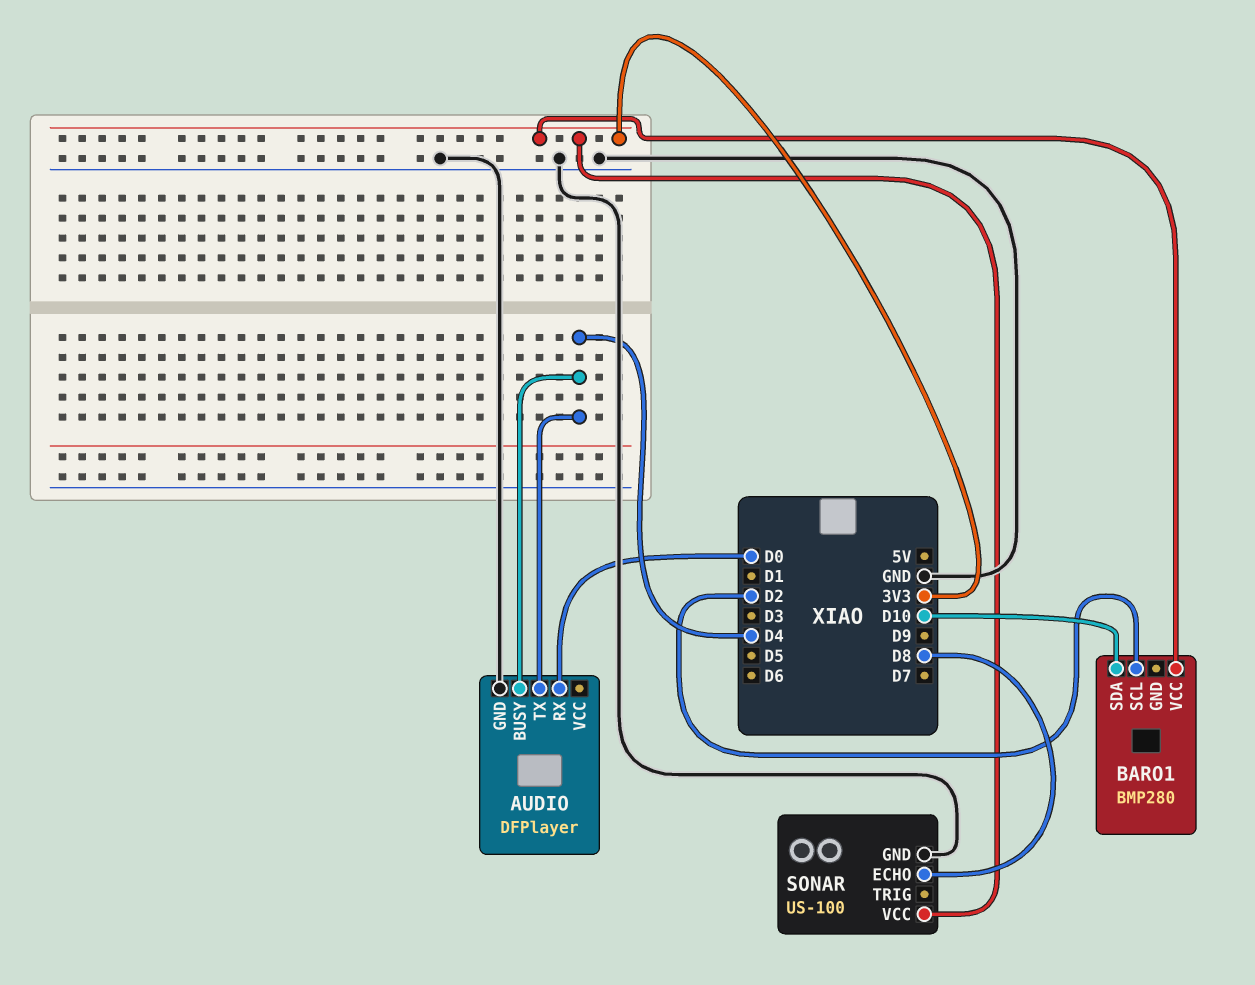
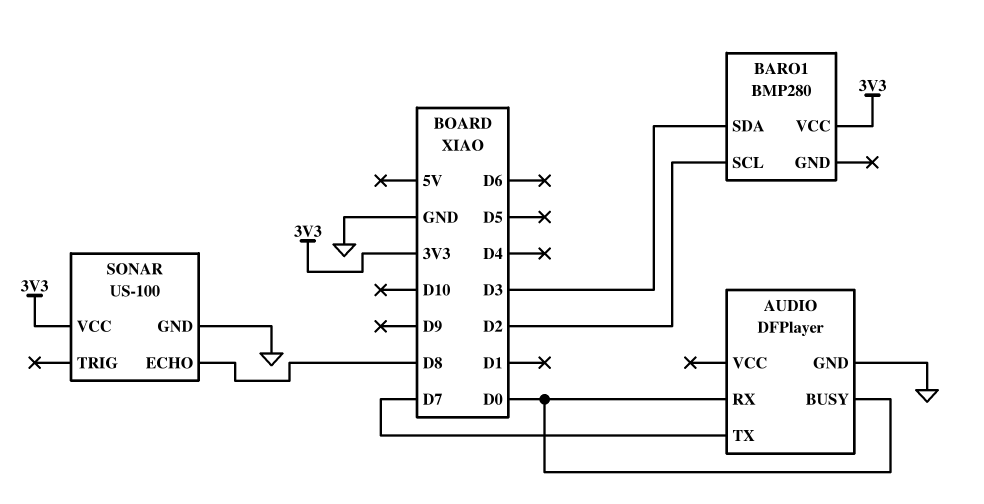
AUDIO pin BUSY: D4 -> D0
AUDIO pin TX: D4 -> D7
BARO1 pin SDA: D10 -> D3

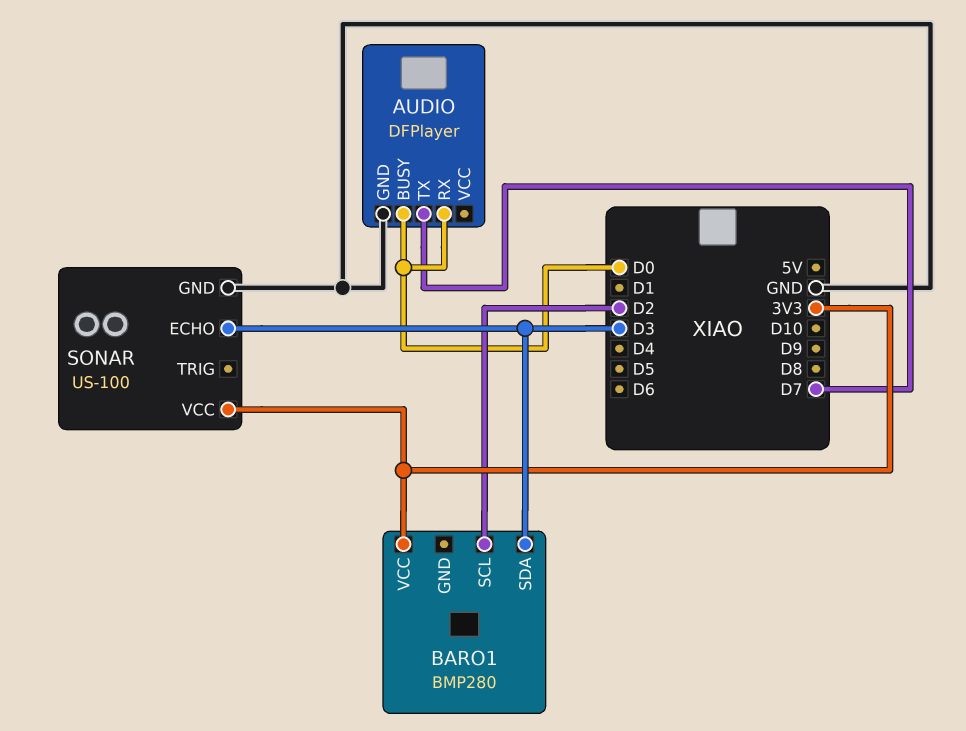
SONAR pin ECHO: D8 -> D3

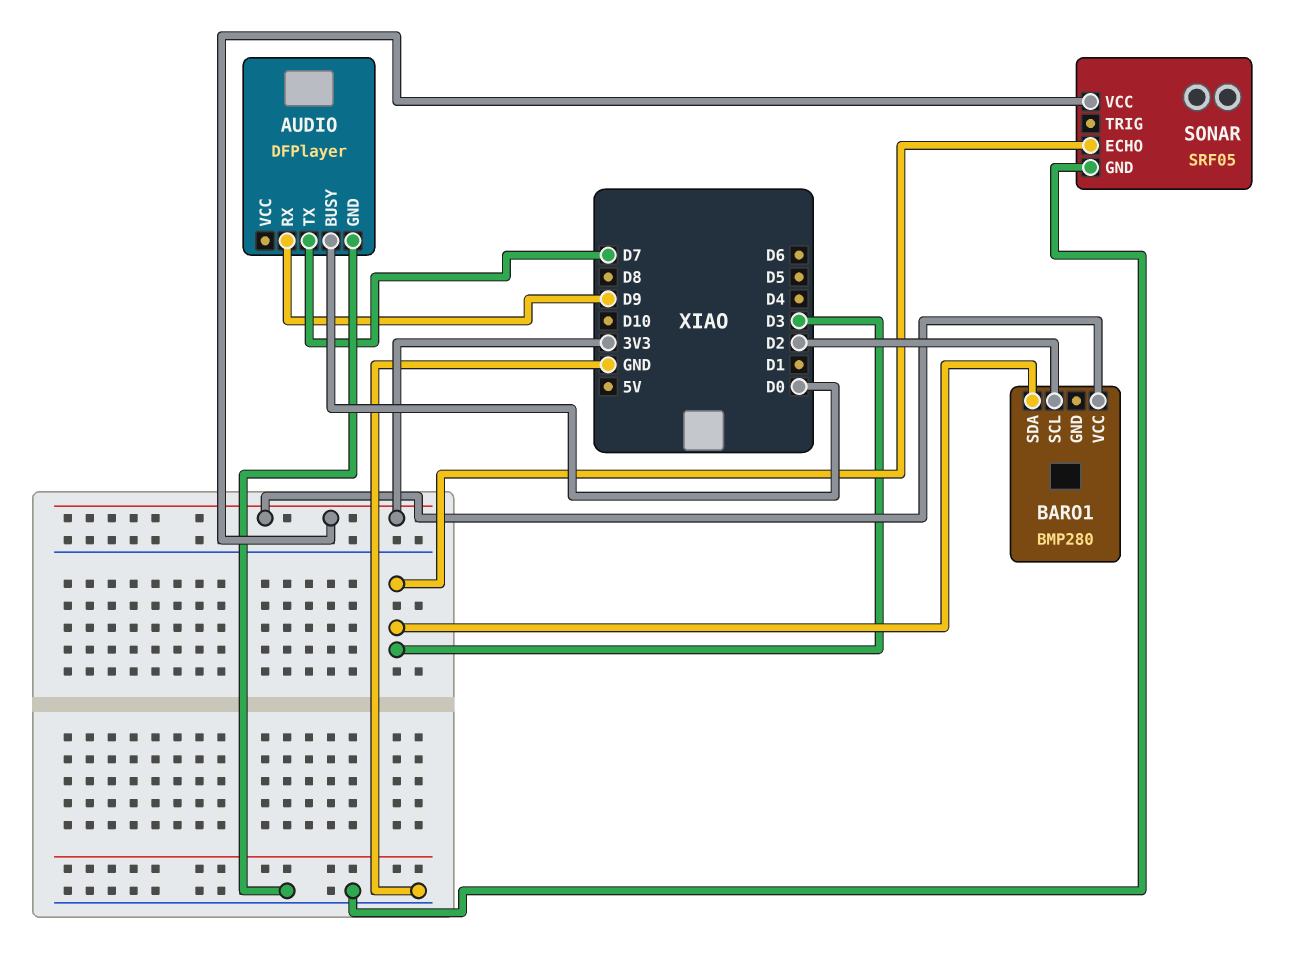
AUDIO pin RX: D0 -> D9
SONAR: US-100 -> SRF05

